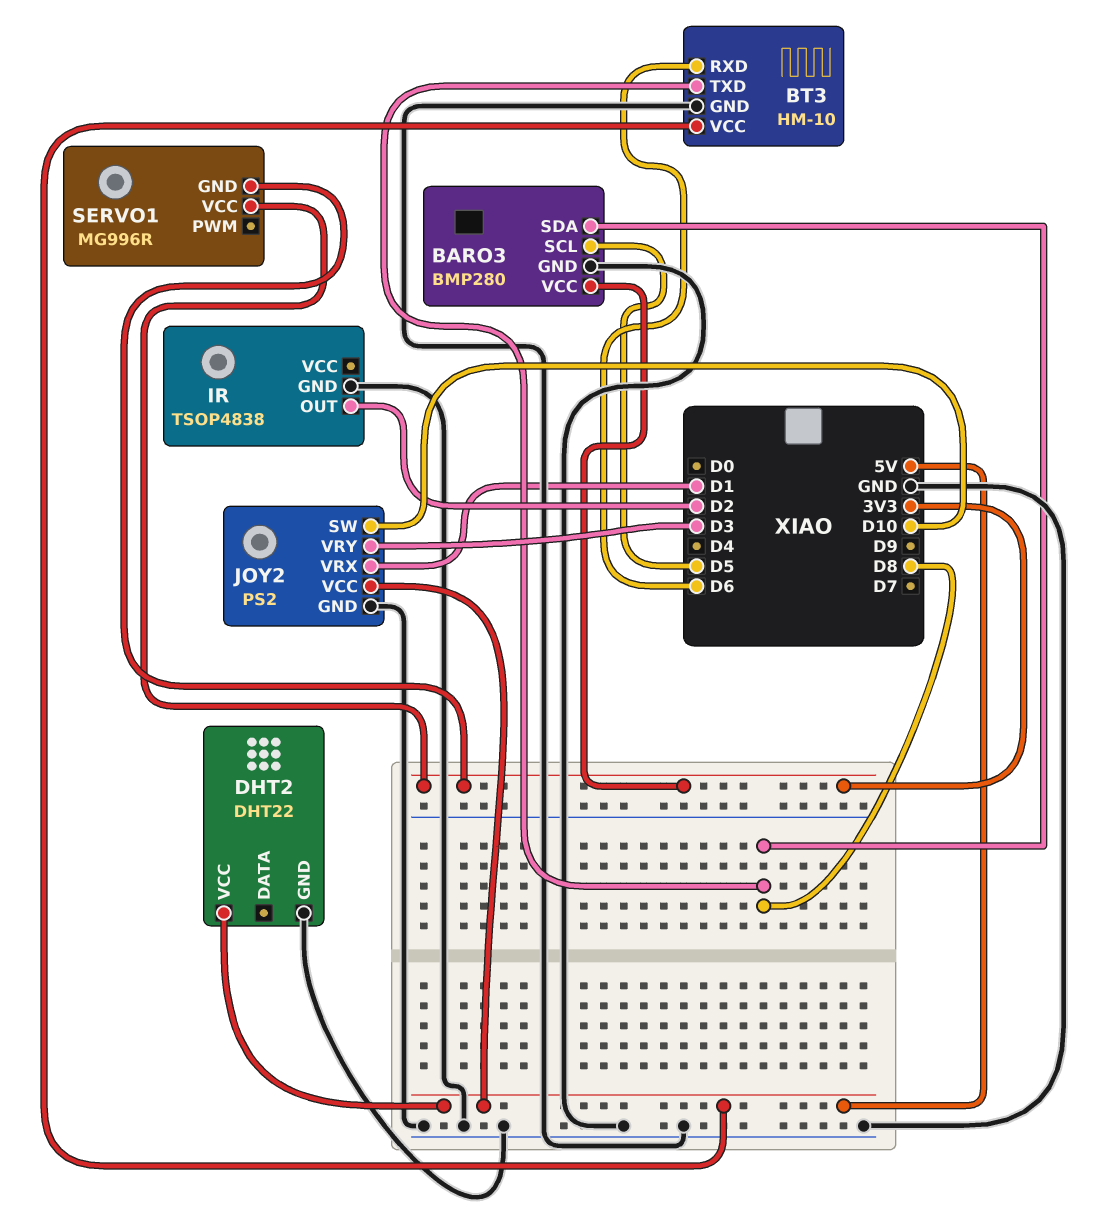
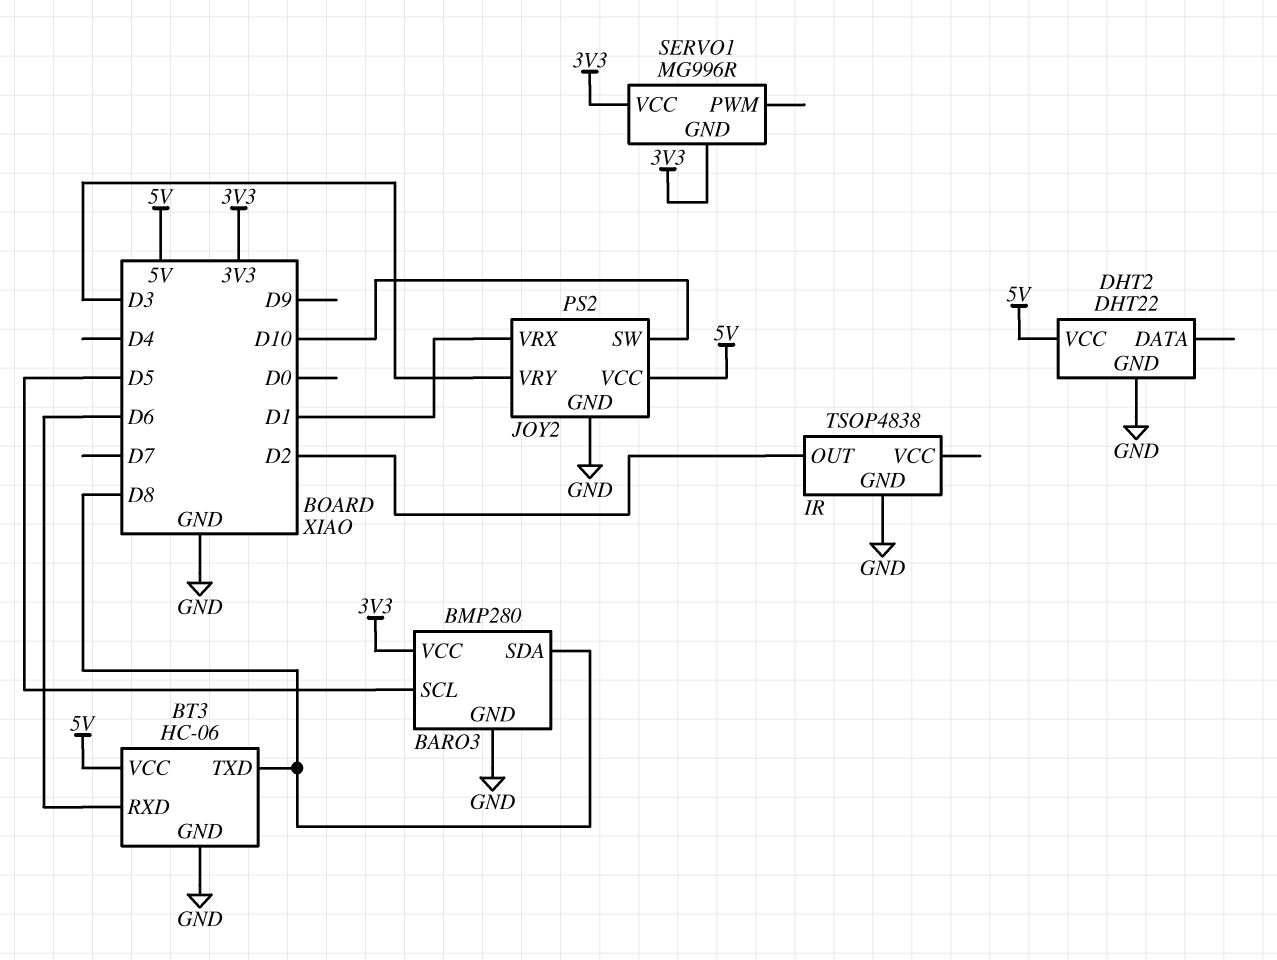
BT3: HM-10 -> HC-06

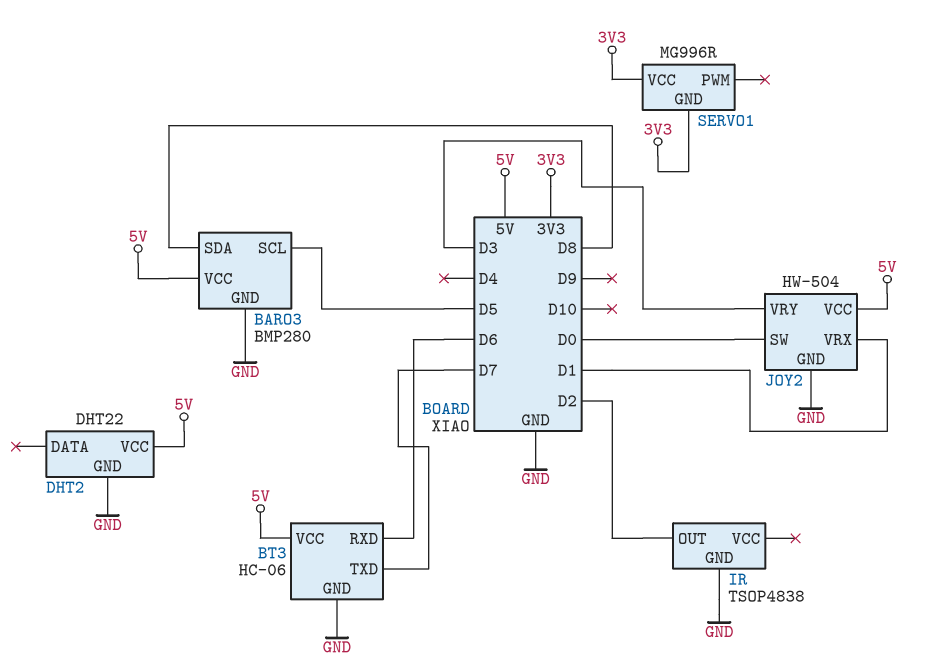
BARO3 pin VCC: 3V3 -> 5V
BT3 pin TXD: D8 -> D7
JOY2: PS2 -> HW-504
JOY2 pin SW: D10 -> D0

